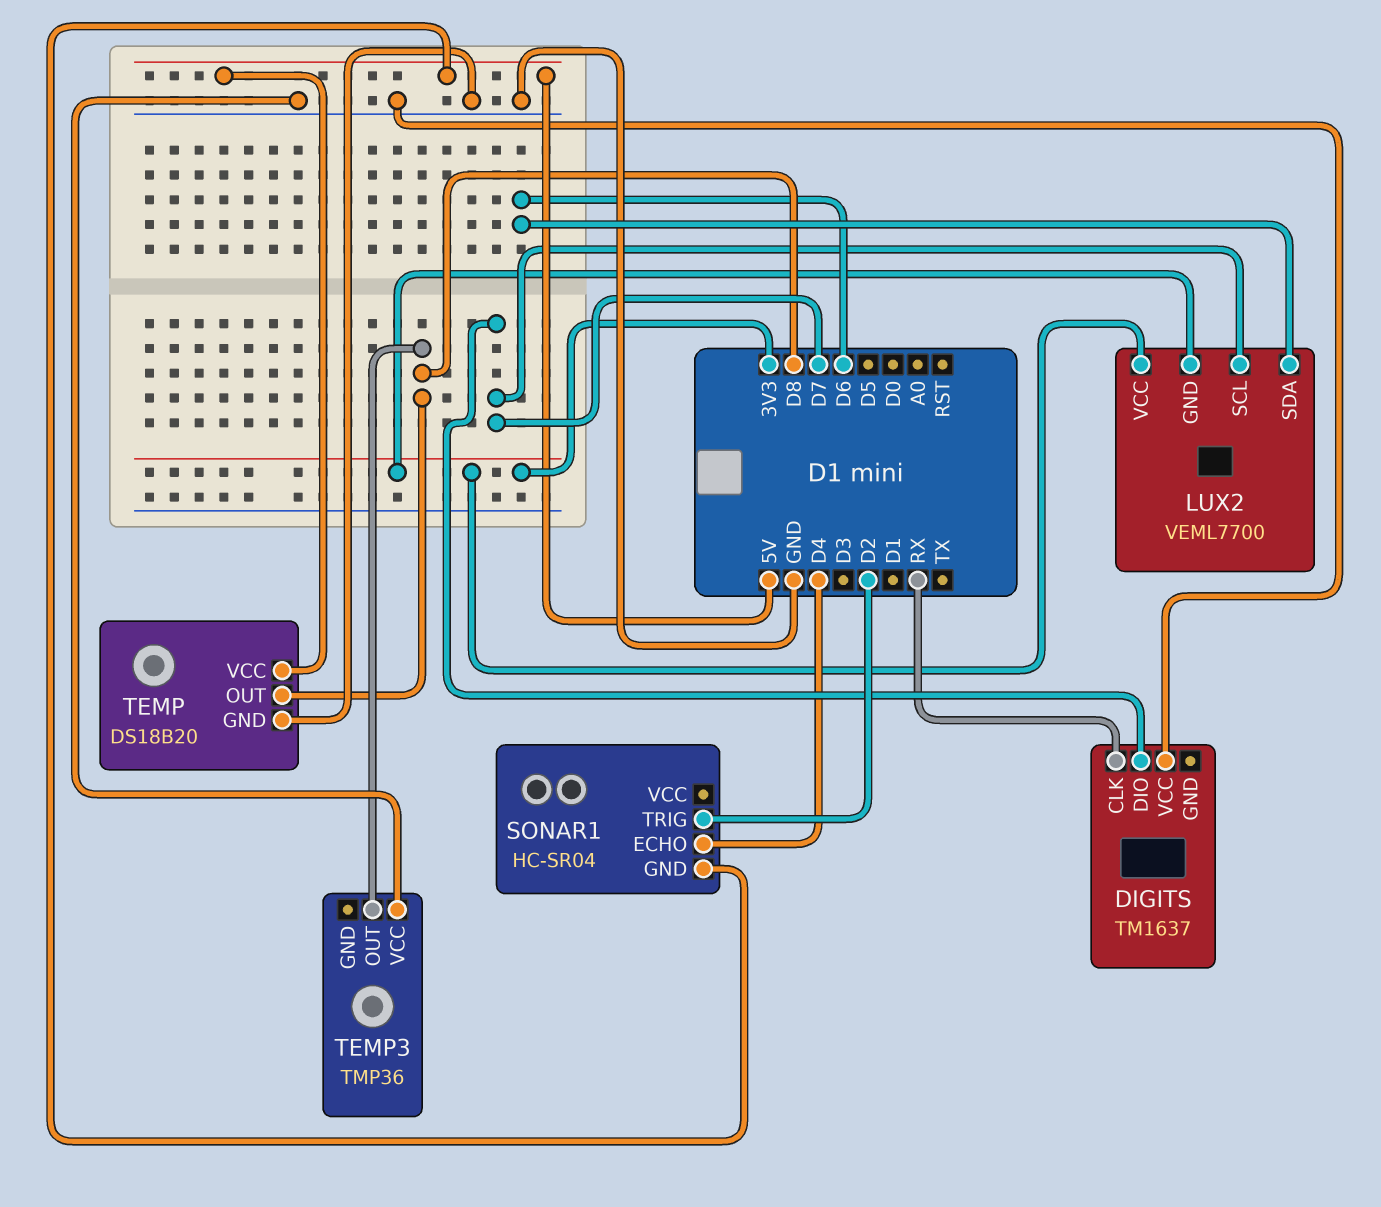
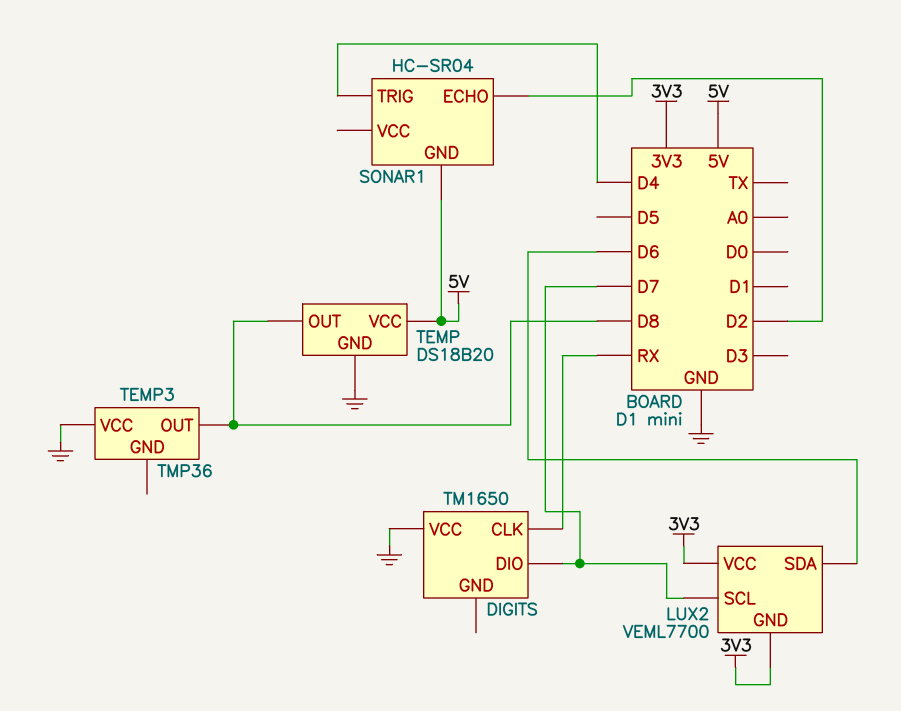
DIGITS: TM1637 -> TM1650
SONAR1 pin ECHO: D4 -> D2
SONAR1 pin TRIG: D2 -> D4

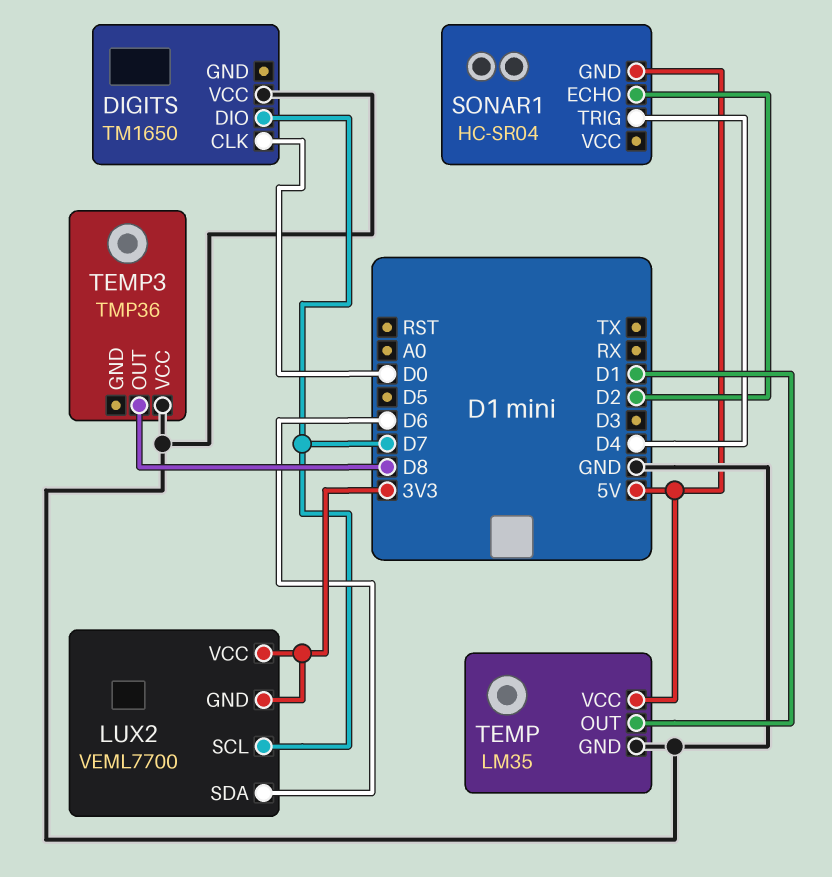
DIGITS pin CLK: RX -> D0
TEMP: DS18B20 -> LM35
TEMP pin OUT: D8 -> D1

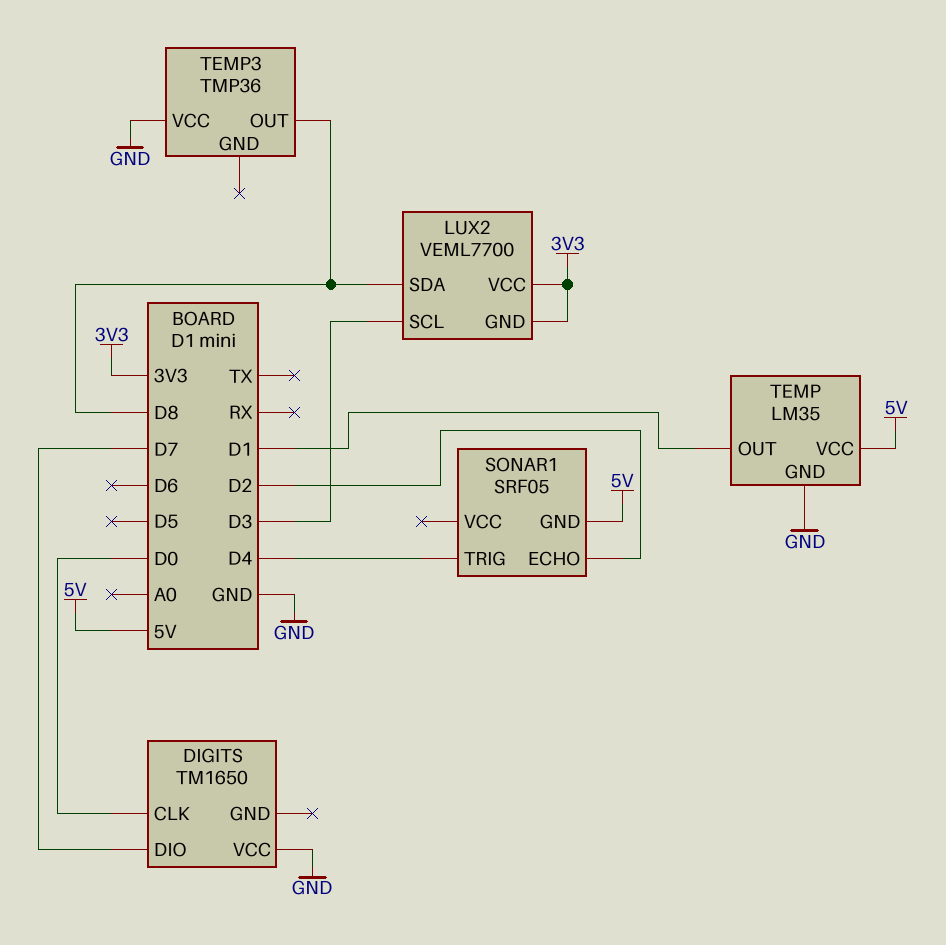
LUX2 pin SCL: D7 -> D3
LUX2 pin SDA: D6 -> D8
SONAR1: HC-SR04 -> SRF05

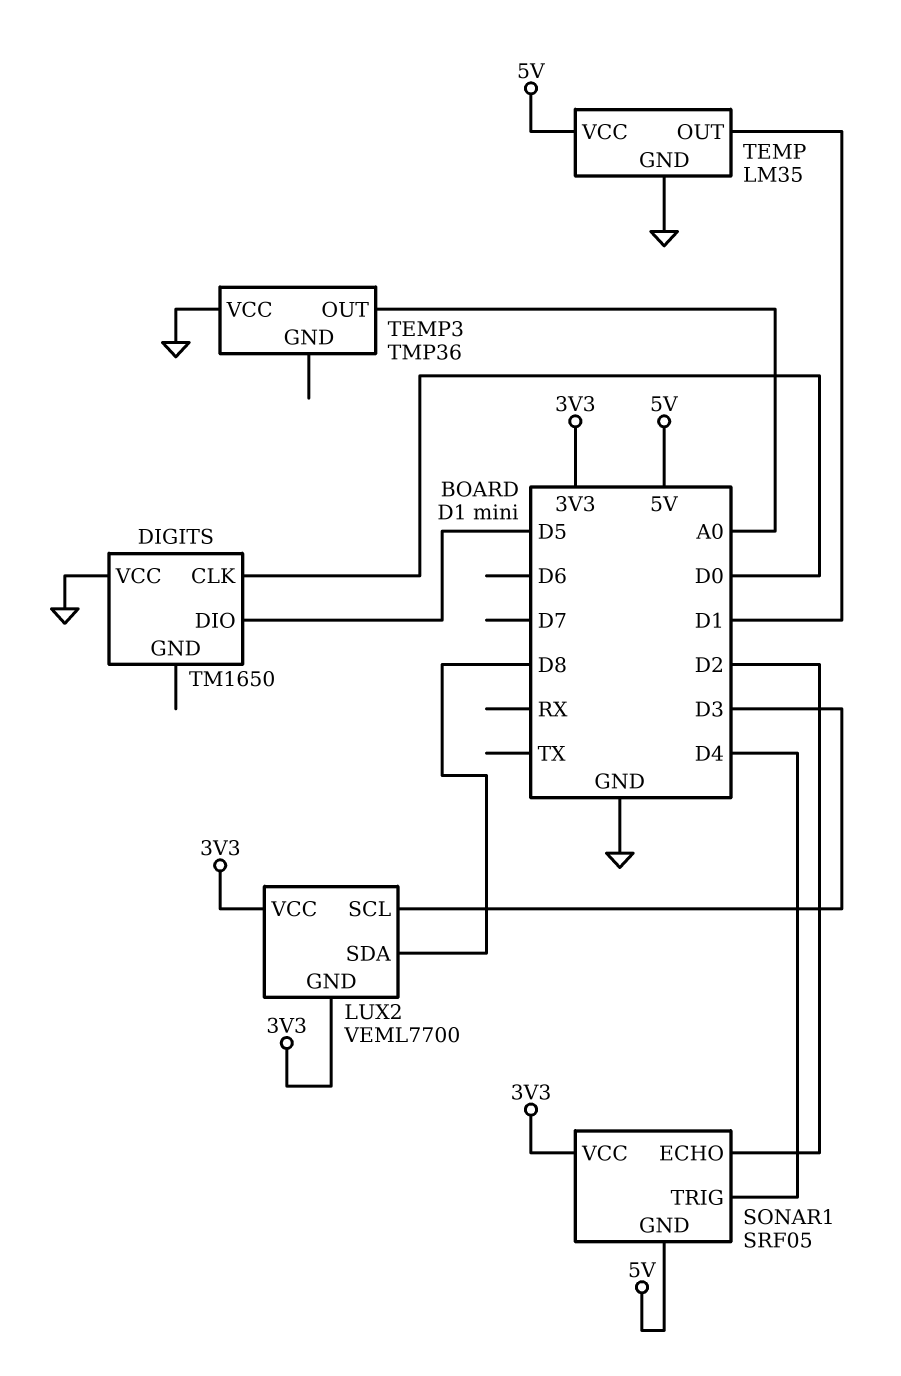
DIGITS pin DIO: D7 -> D5
SONAR1 pin VCC: none -> 3V3
TEMP3 pin OUT: D8 -> A0

